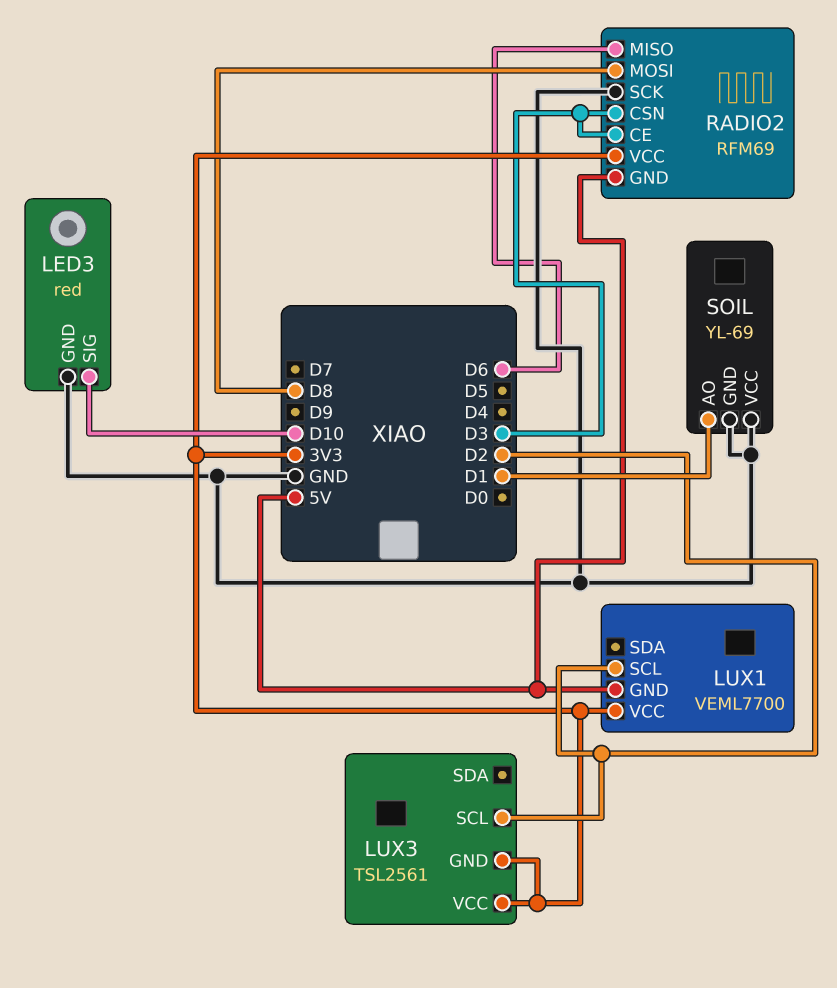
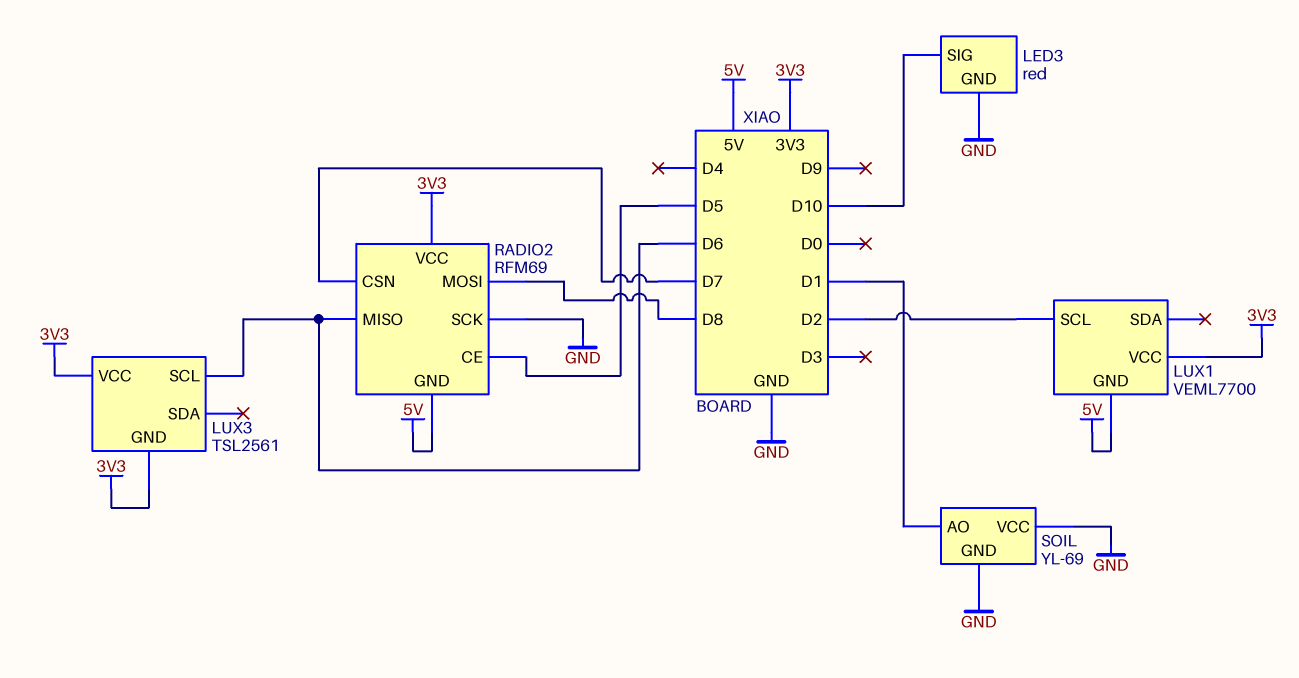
LUX3 pin SCL: D2 -> D6
RADIO2 pin CE: D3 -> D5
RADIO2 pin CSN: D3 -> D7

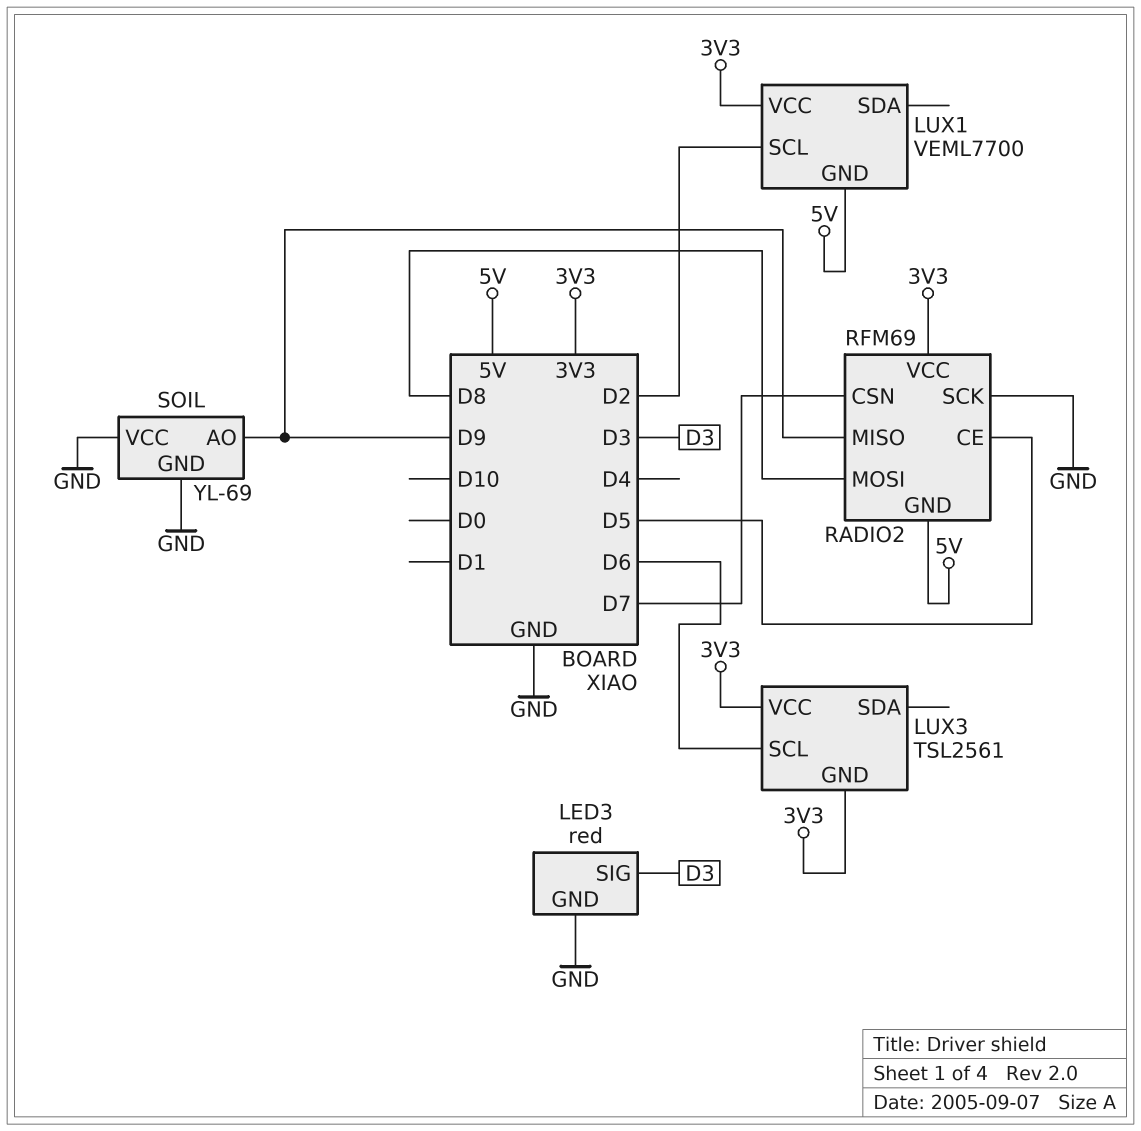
LED3 pin SIG: D10 -> D3
RADIO2 pin MISO: D6 -> D9
SOIL pin AO: D1 -> D9

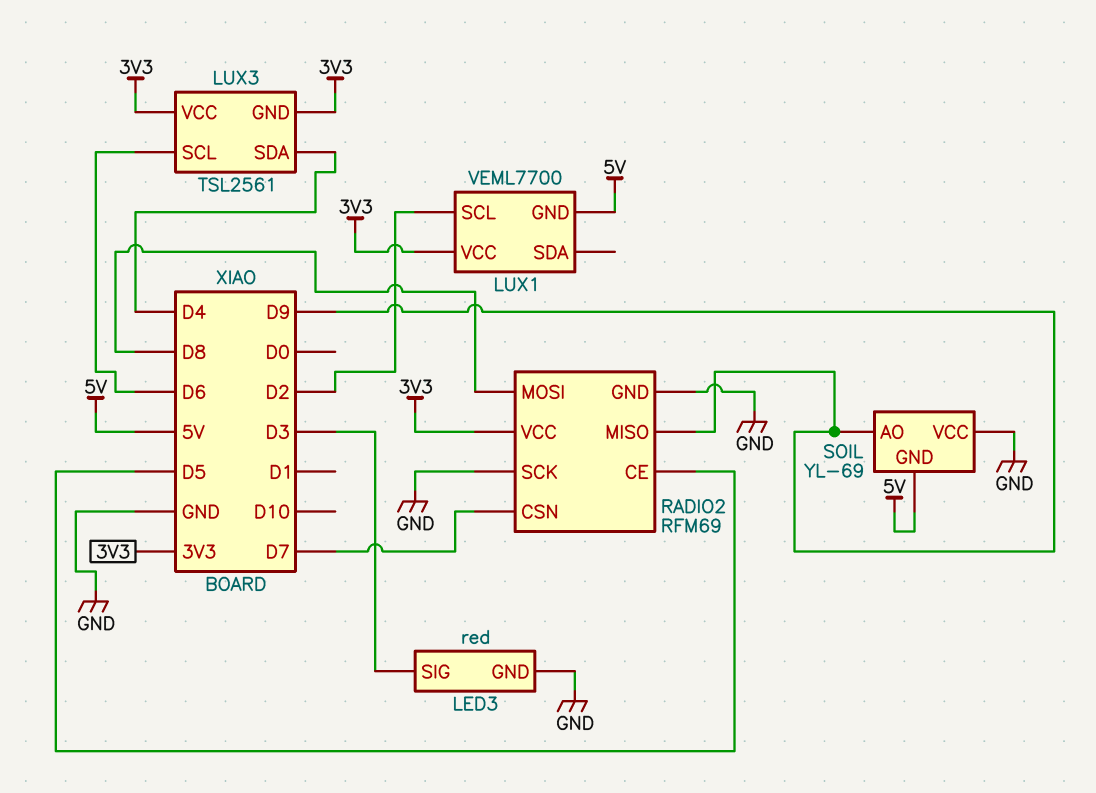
LUX3 pin SDA: none -> D4
RADIO2 pin GND: 5V -> GND
SOIL pin GND: GND -> 5V

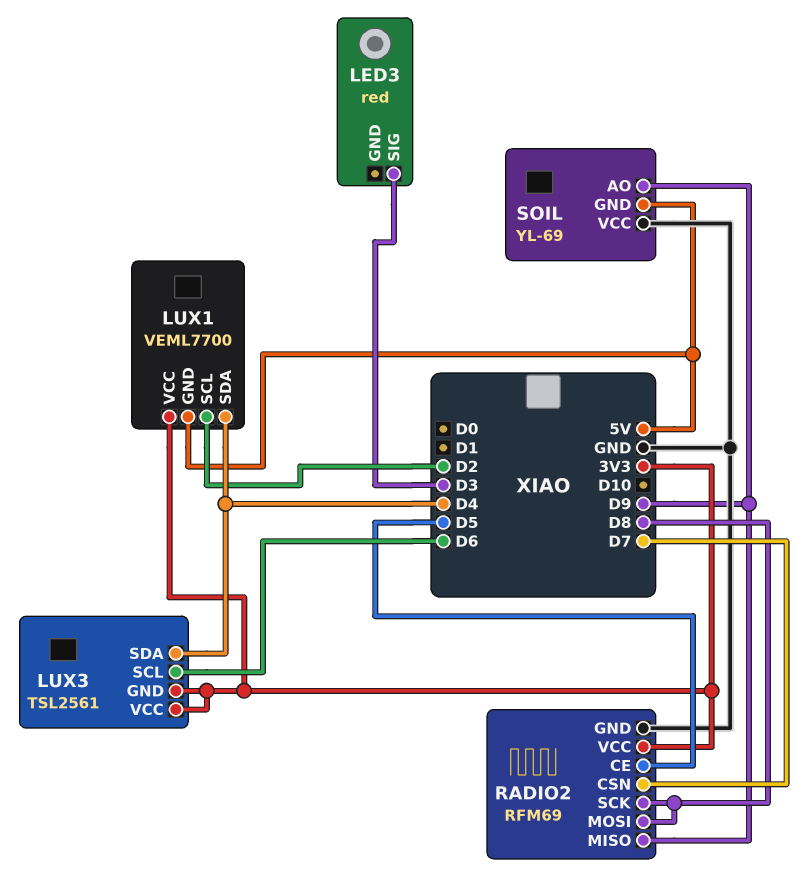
LED3 pin GND: GND -> none
LUX1 pin SDA: none -> D4
RADIO2 pin SCK: GND -> D8

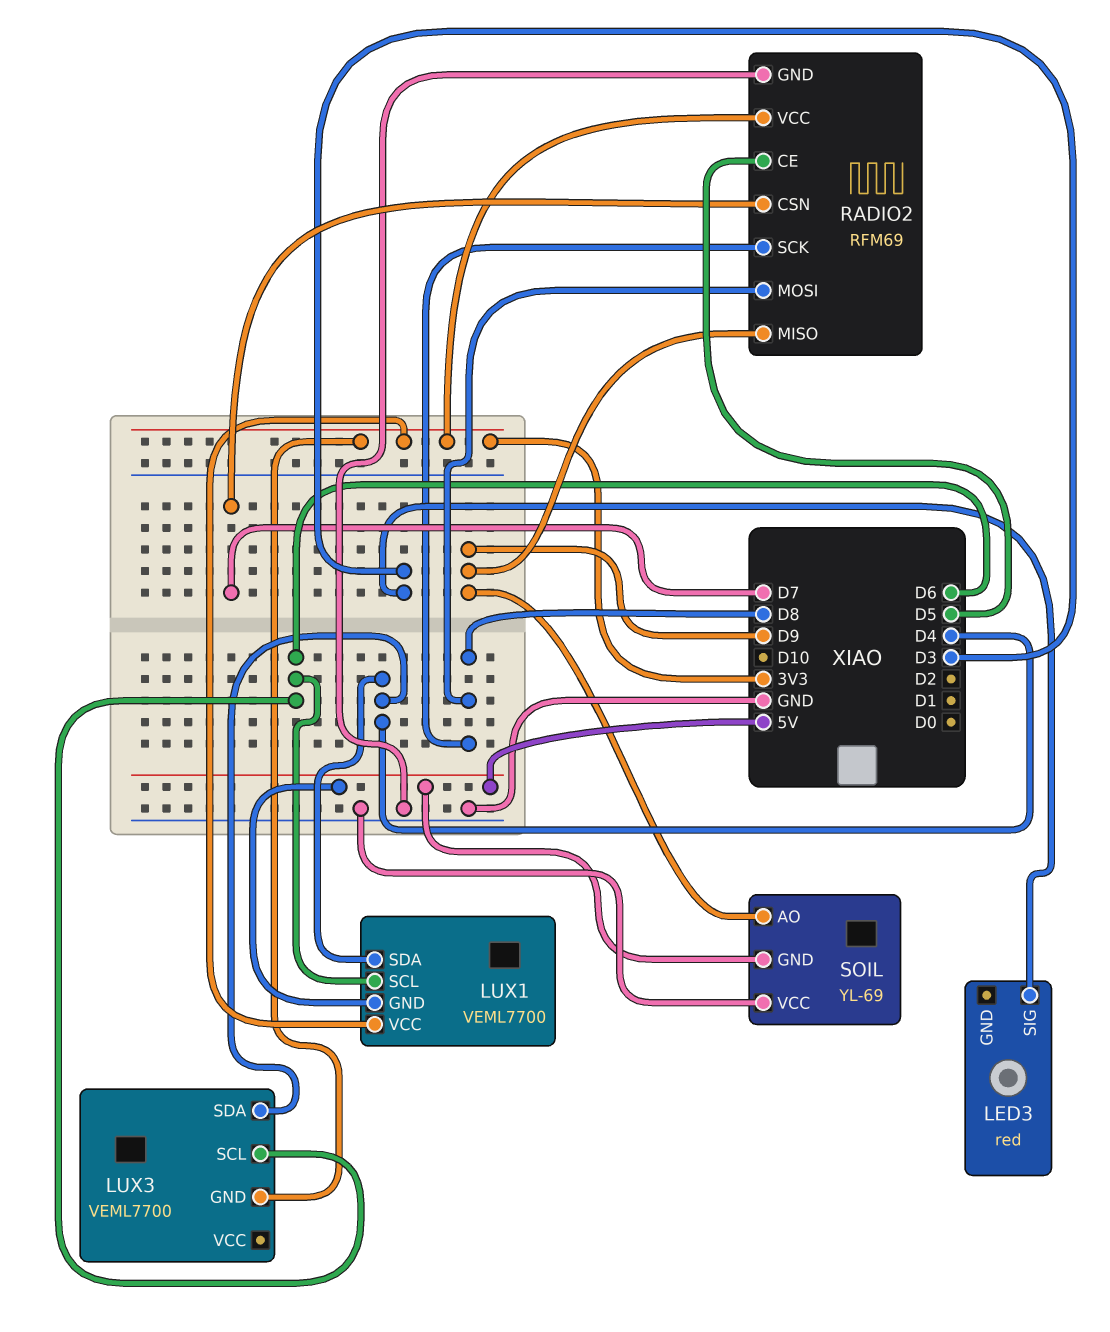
LUX1 pin SCL: D2 -> D6
LUX3: TSL2561 -> VEML7700
LUX3 pin VCC: 3V3 -> none

